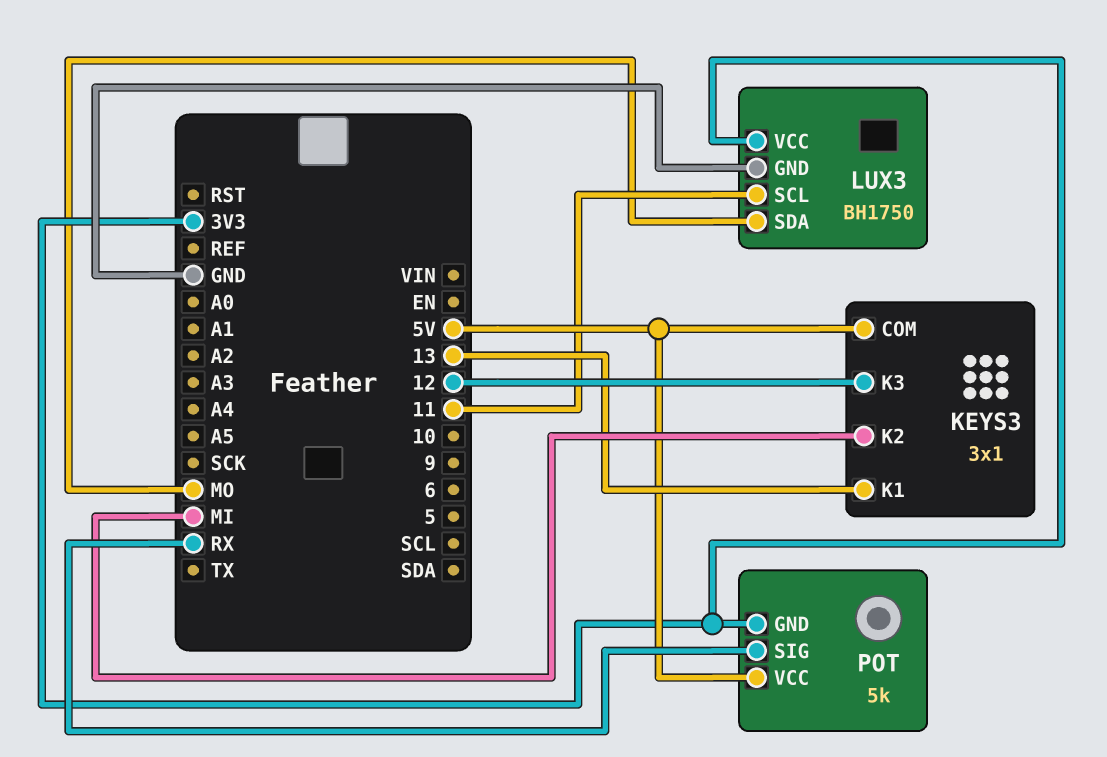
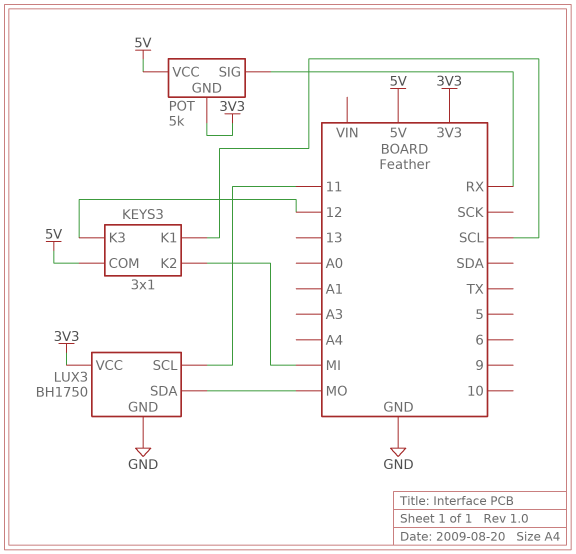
KEYS3 pin K1: 13 -> SCL

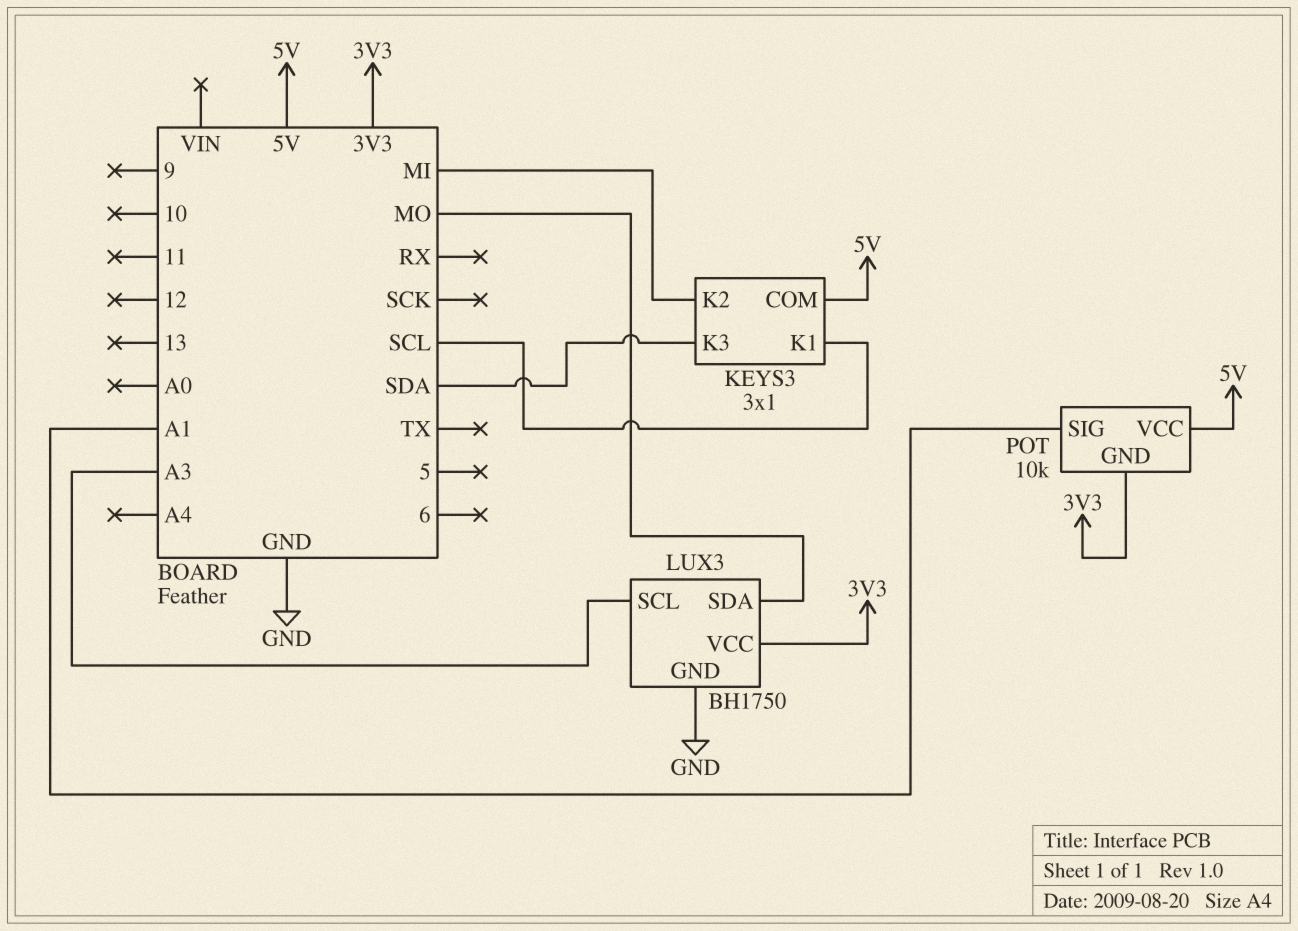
KEYS3 pin K3: 12 -> SDA
LUX3 pin SCL: 11 -> A3
POT: 5k -> 10k
POT pin SIG: RX -> A1

